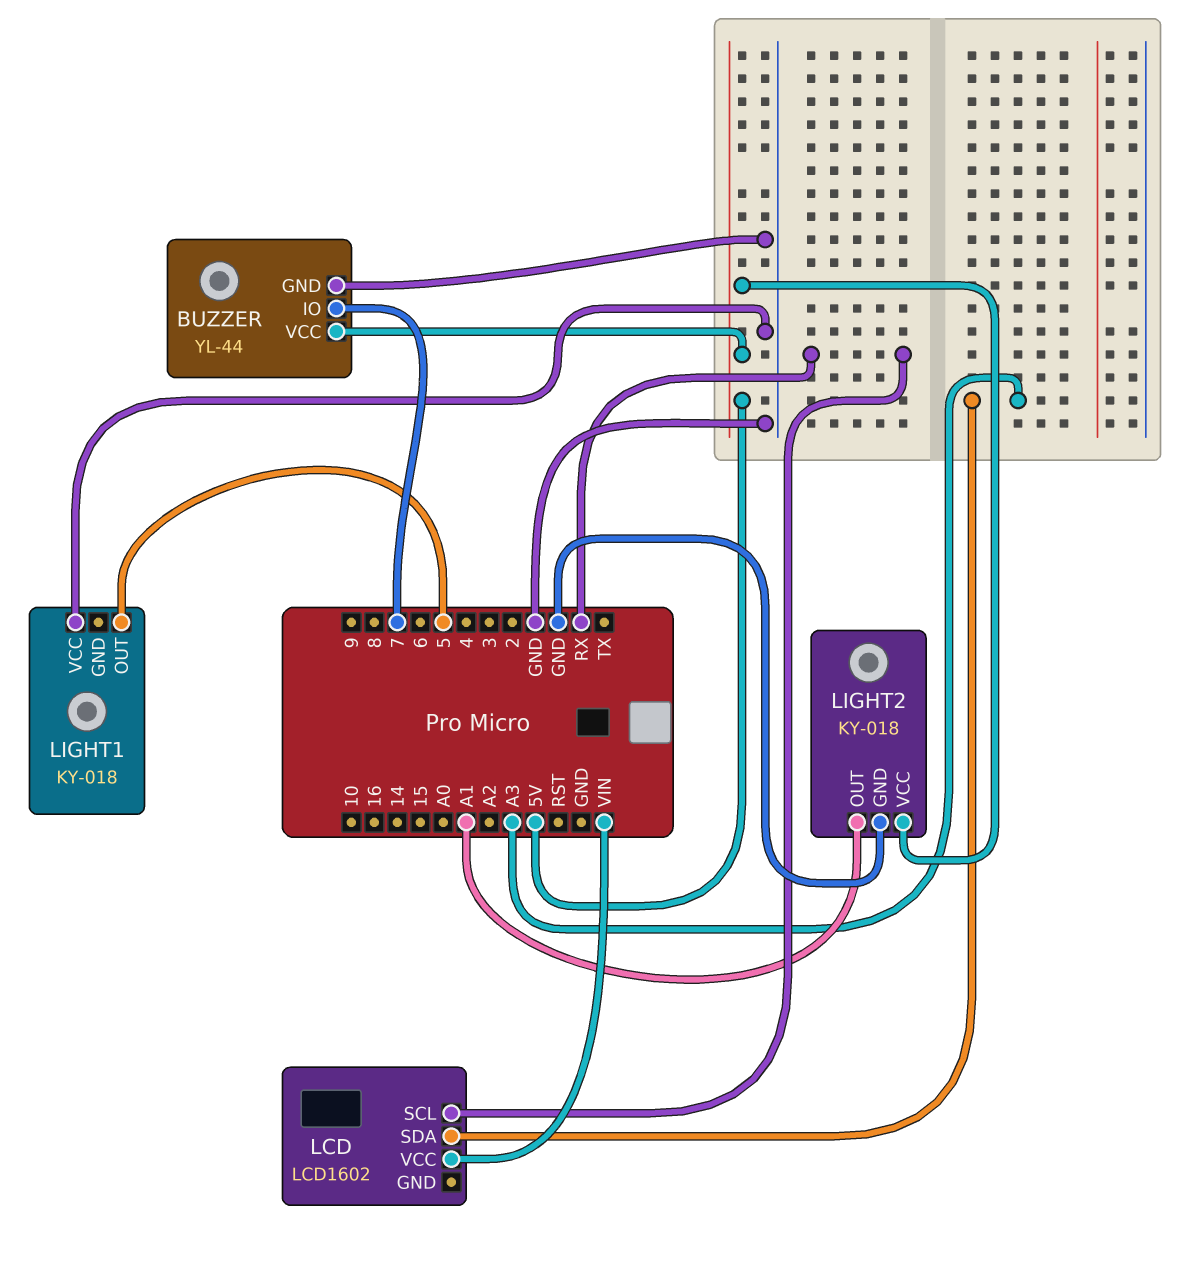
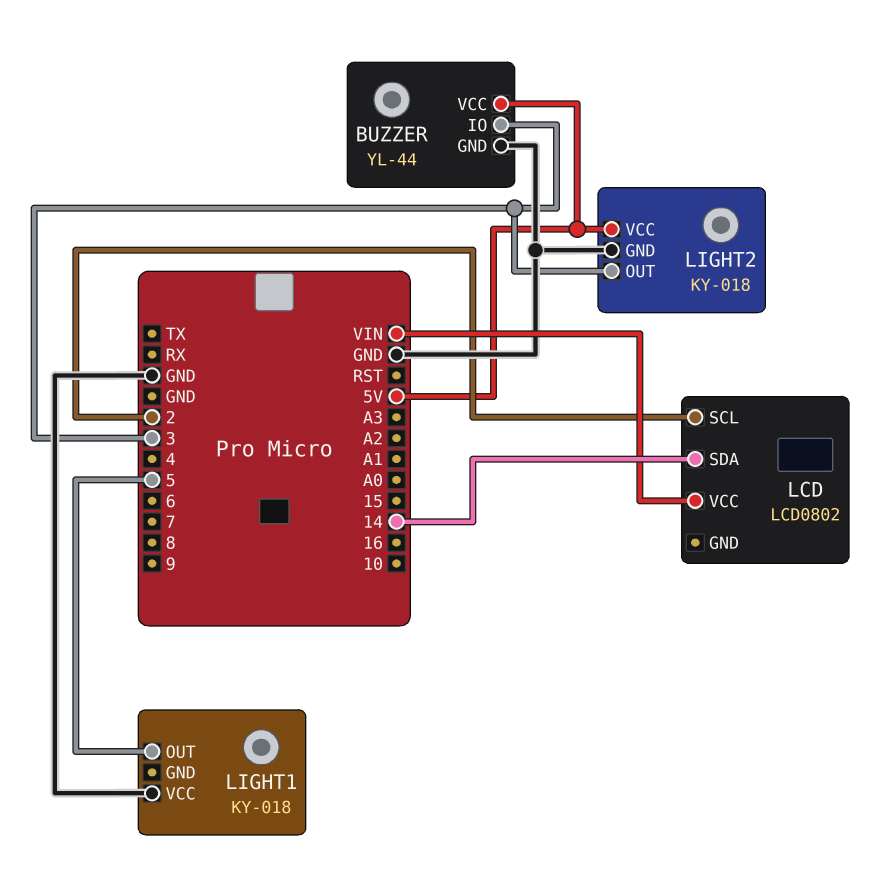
BUZZER pin IO: 7 -> 3
LCD: LCD1602 -> LCD0802
LCD pin SCL: RX -> 2
LCD pin SDA: A3 -> 14
LIGHT2 pin OUT: A1 -> 3

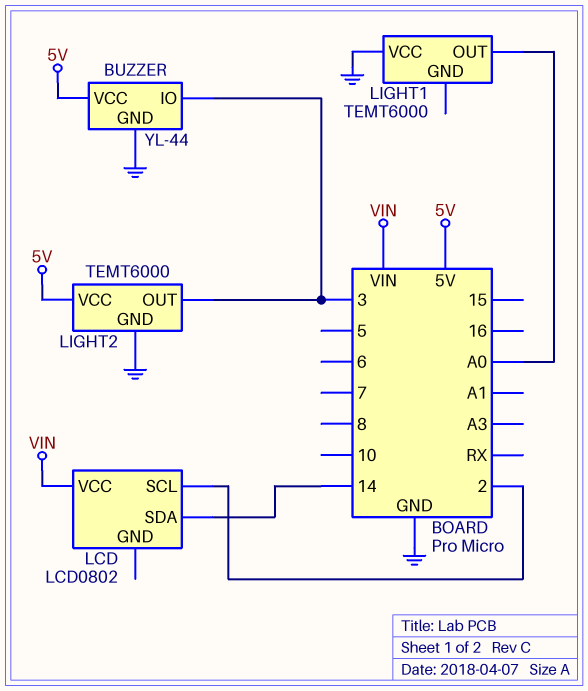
LIGHT1: KY-018 -> TEMT6000
LIGHT1 pin OUT: 5 -> A0
LIGHT2: KY-018 -> TEMT6000

